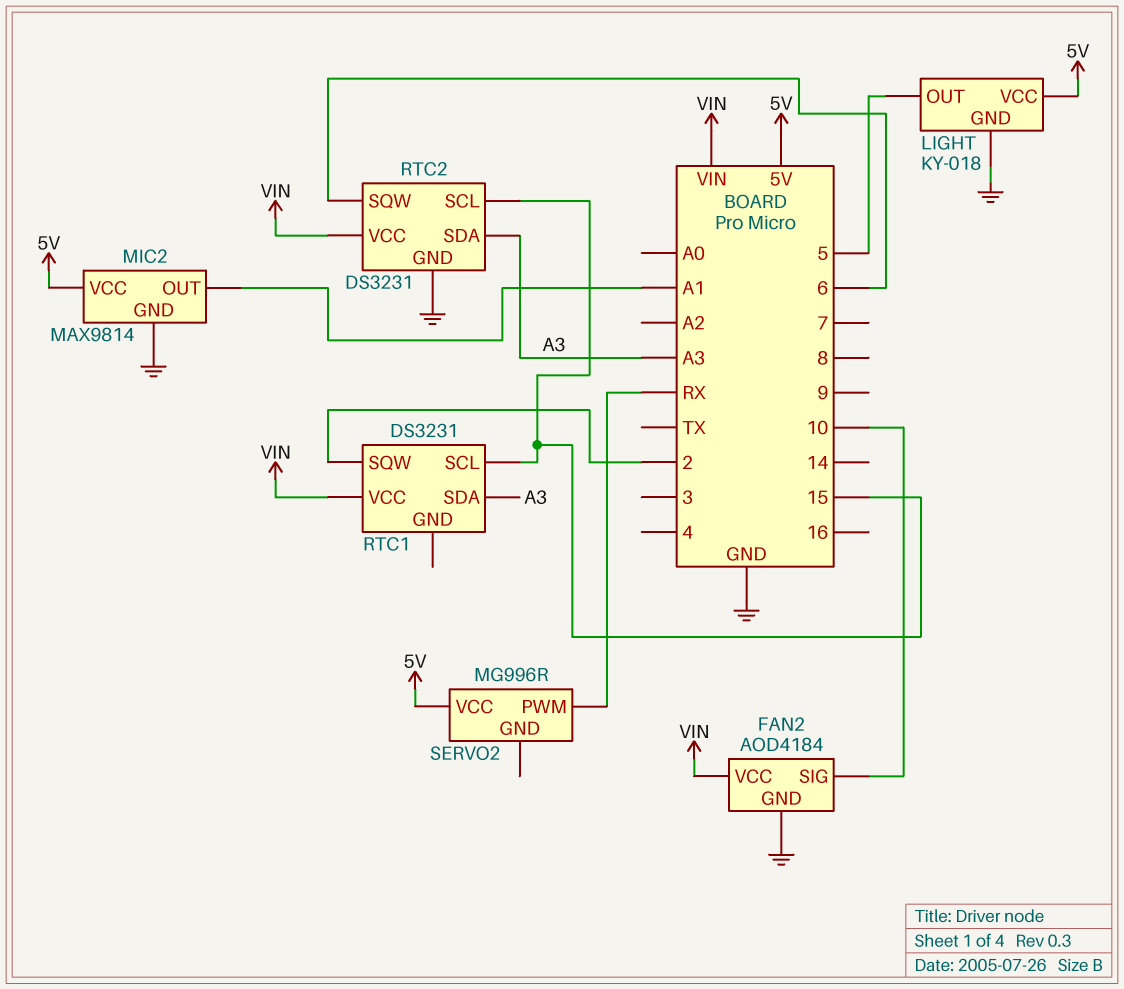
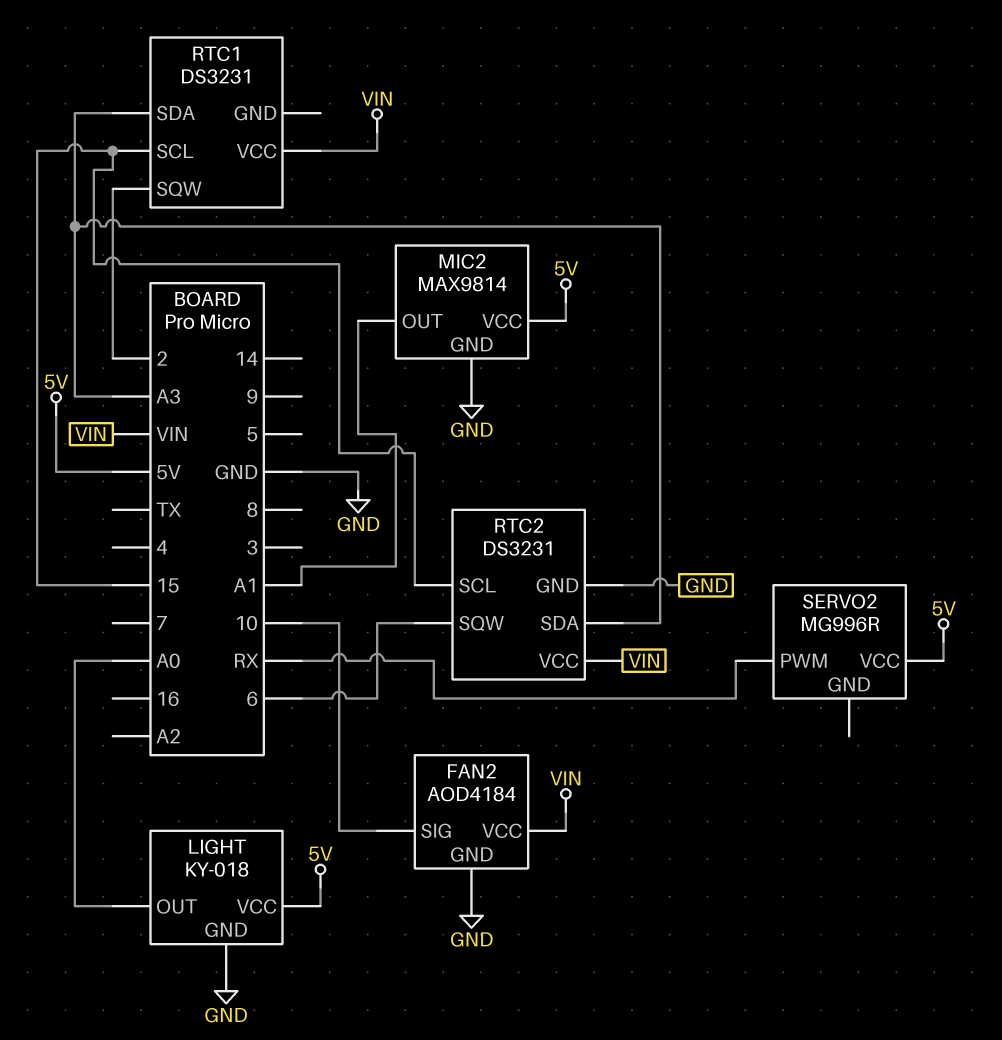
LIGHT pin OUT: 5 -> A0

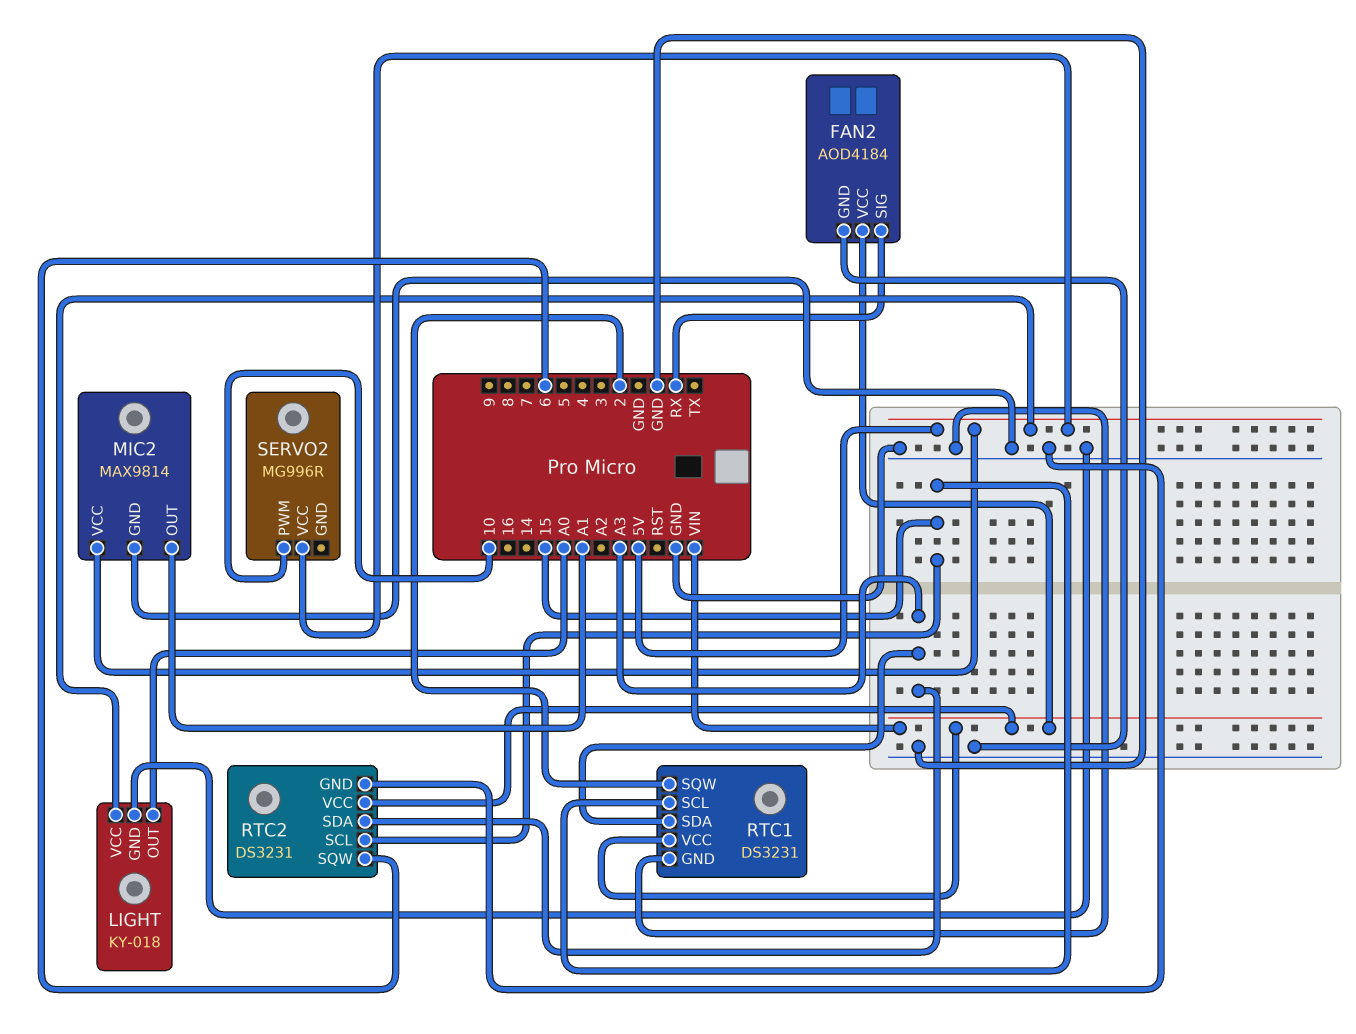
FAN2 pin SIG: 10 -> RX
RTC1 pin GND: none -> GND
SERVO2 pin PWM: RX -> 10

